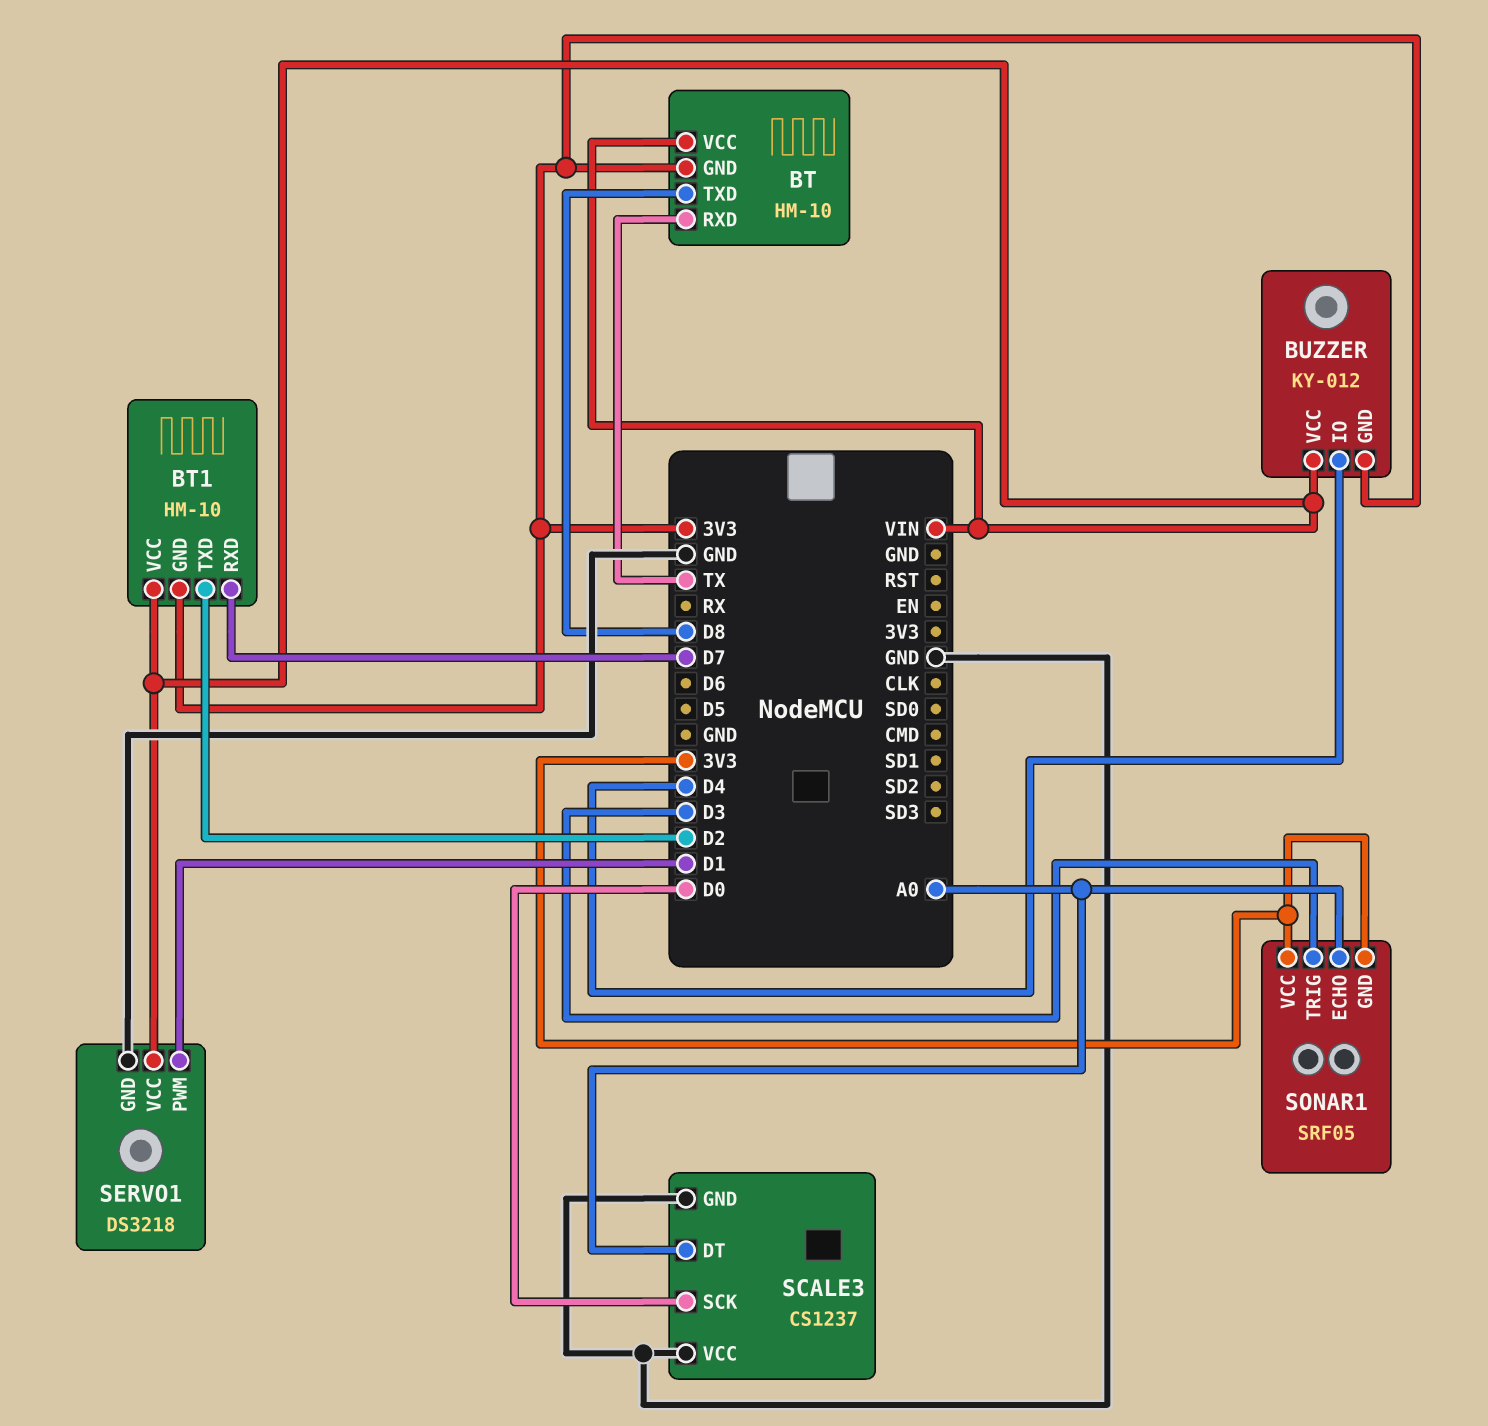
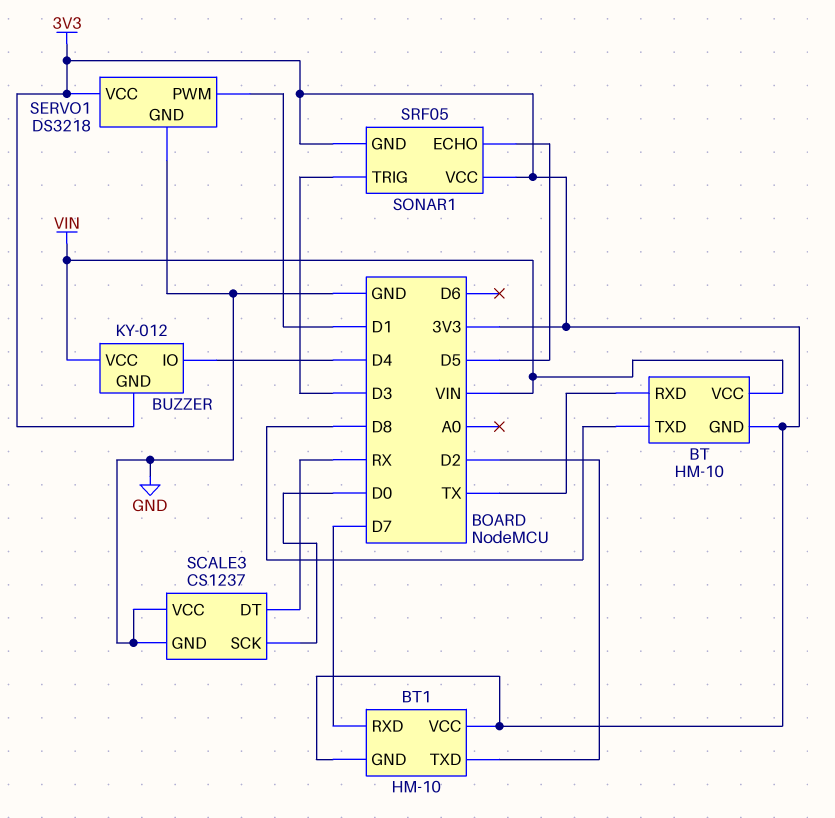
BT1 pin VCC: VIN -> 3V3
SCALE3 pin DT: A0 -> RX
SERVO1 pin VCC: VIN -> 3V3
SONAR1 pin ECHO: A0 -> D5

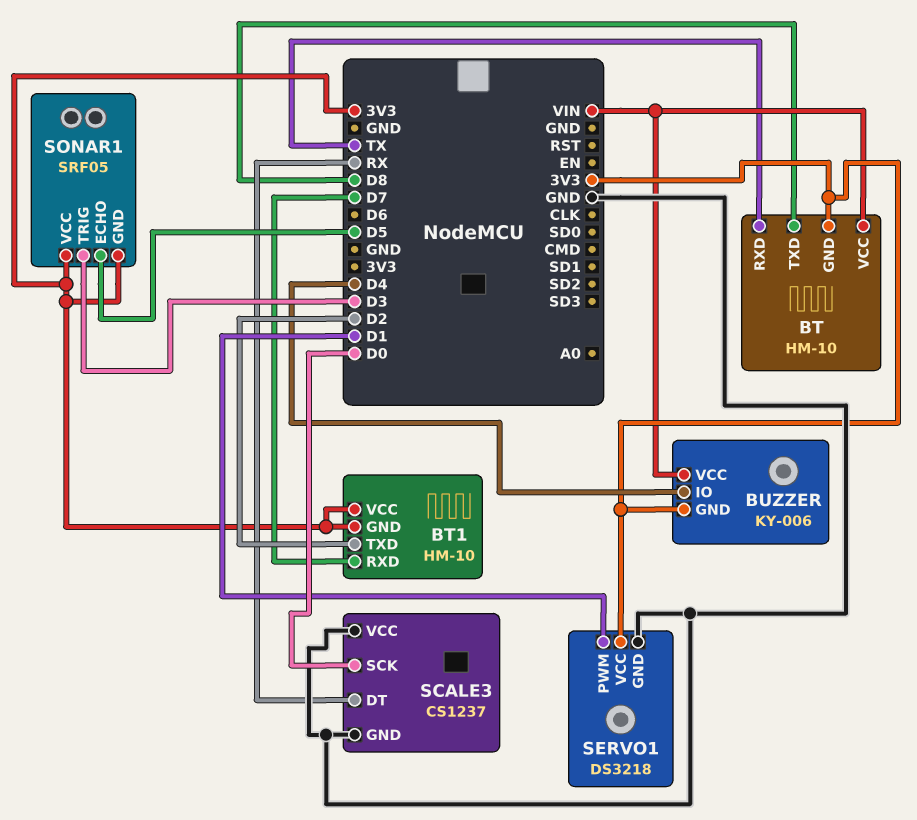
BUZZER: KY-012 -> KY-006

